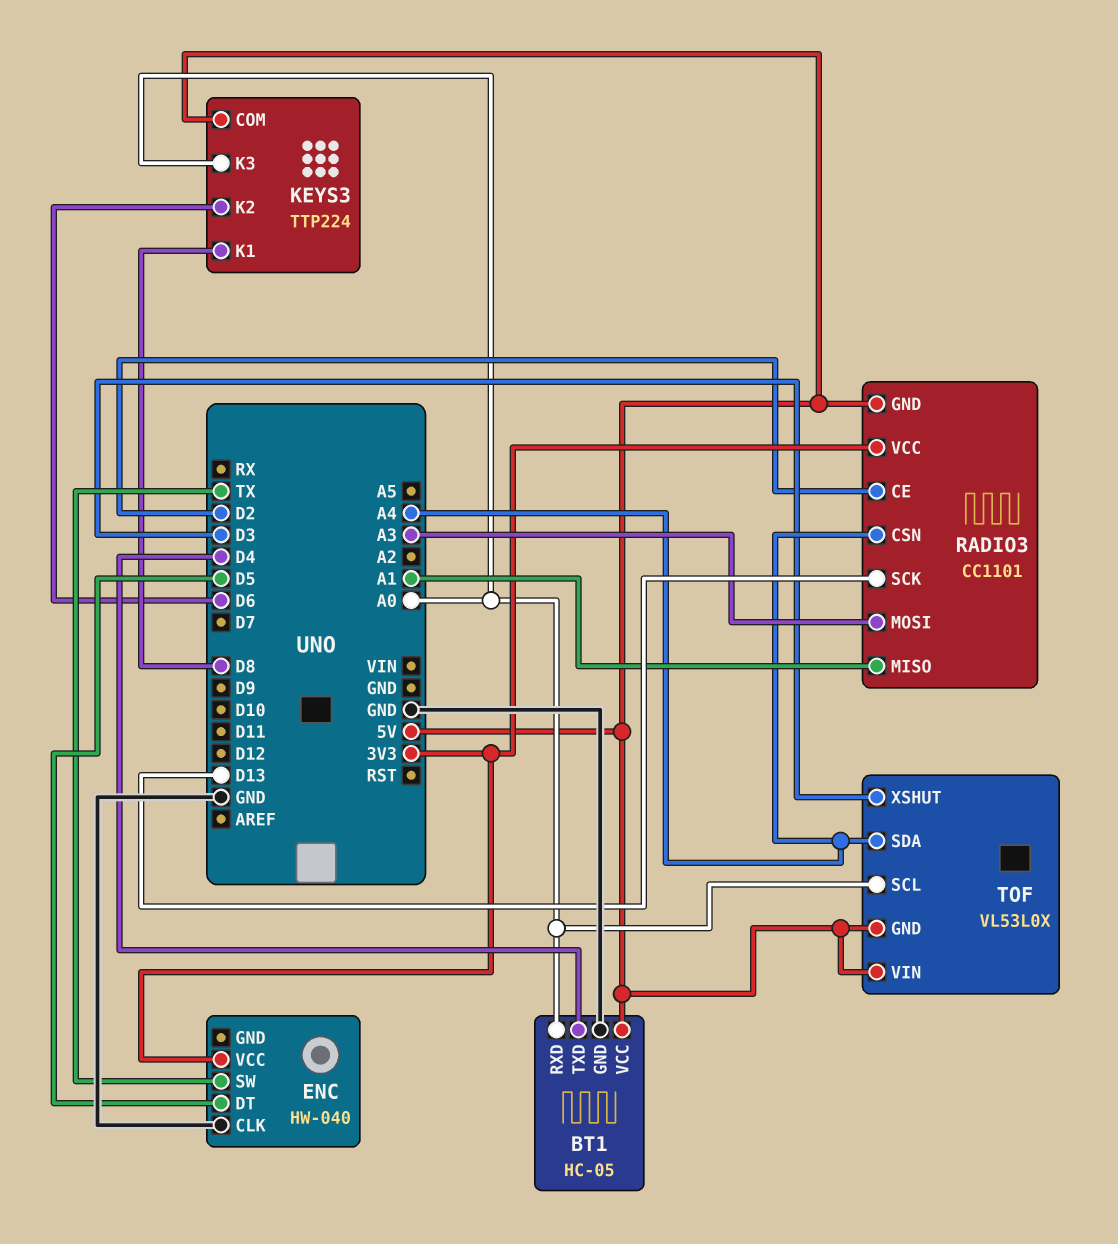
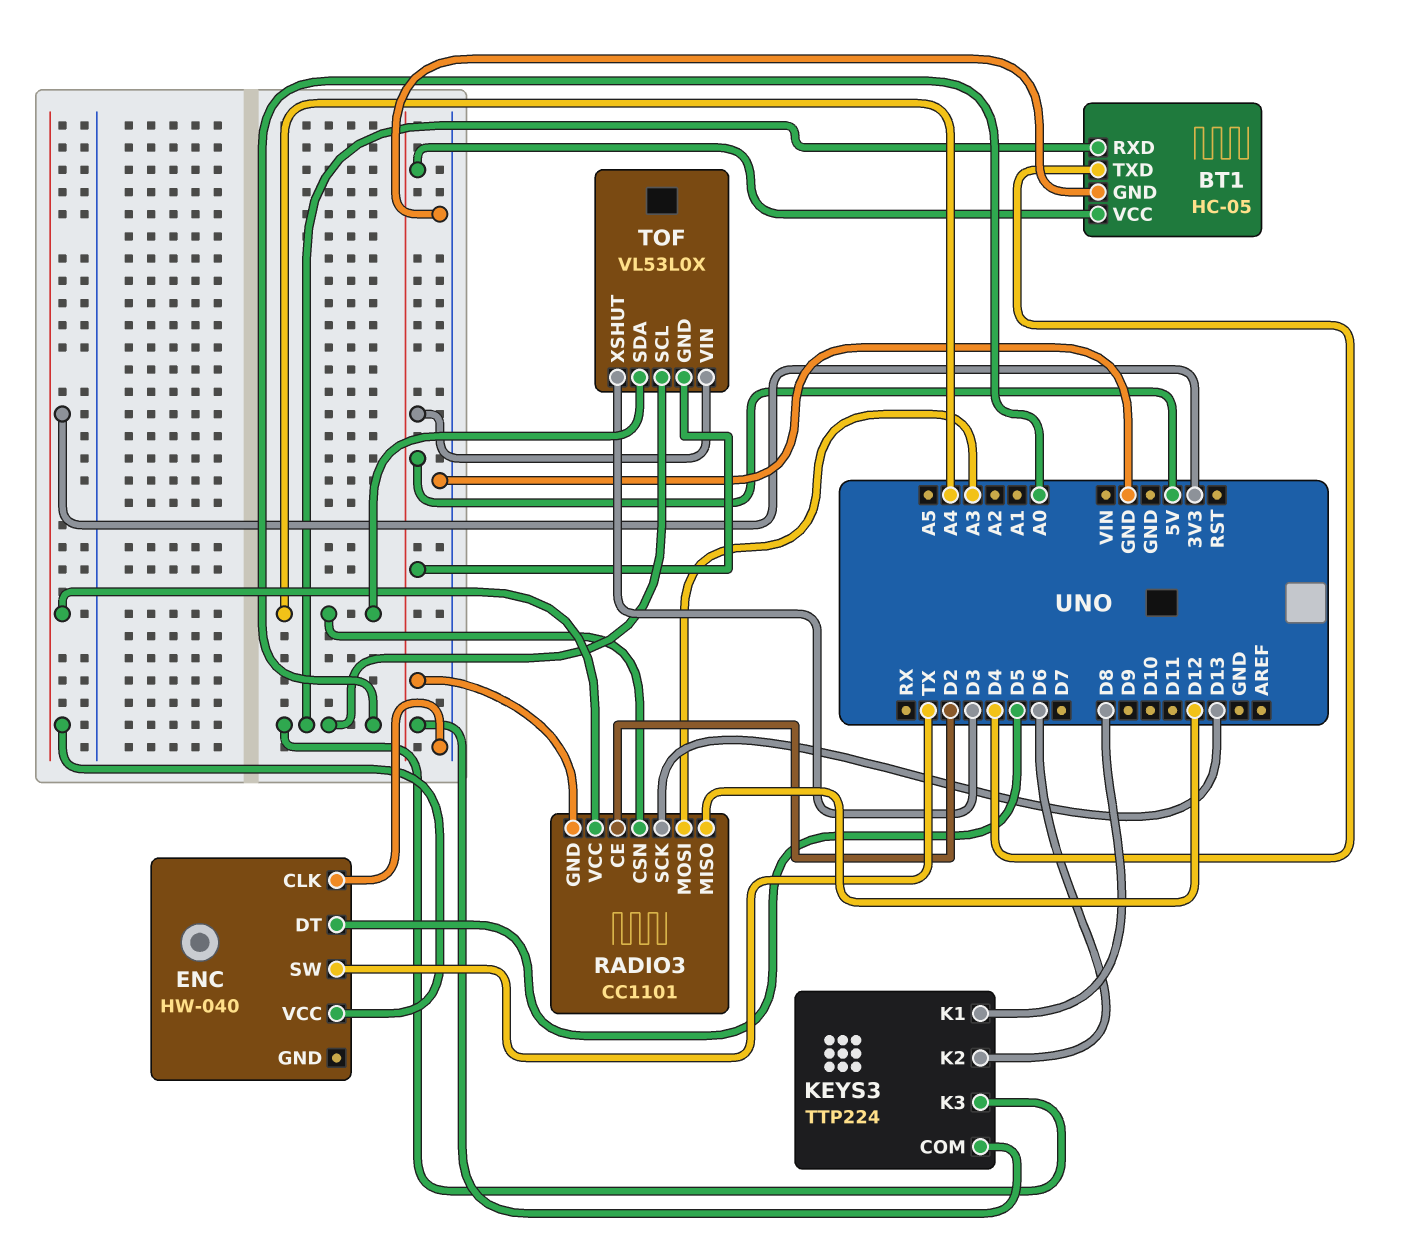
RADIO3 pin MISO: A1 -> D12

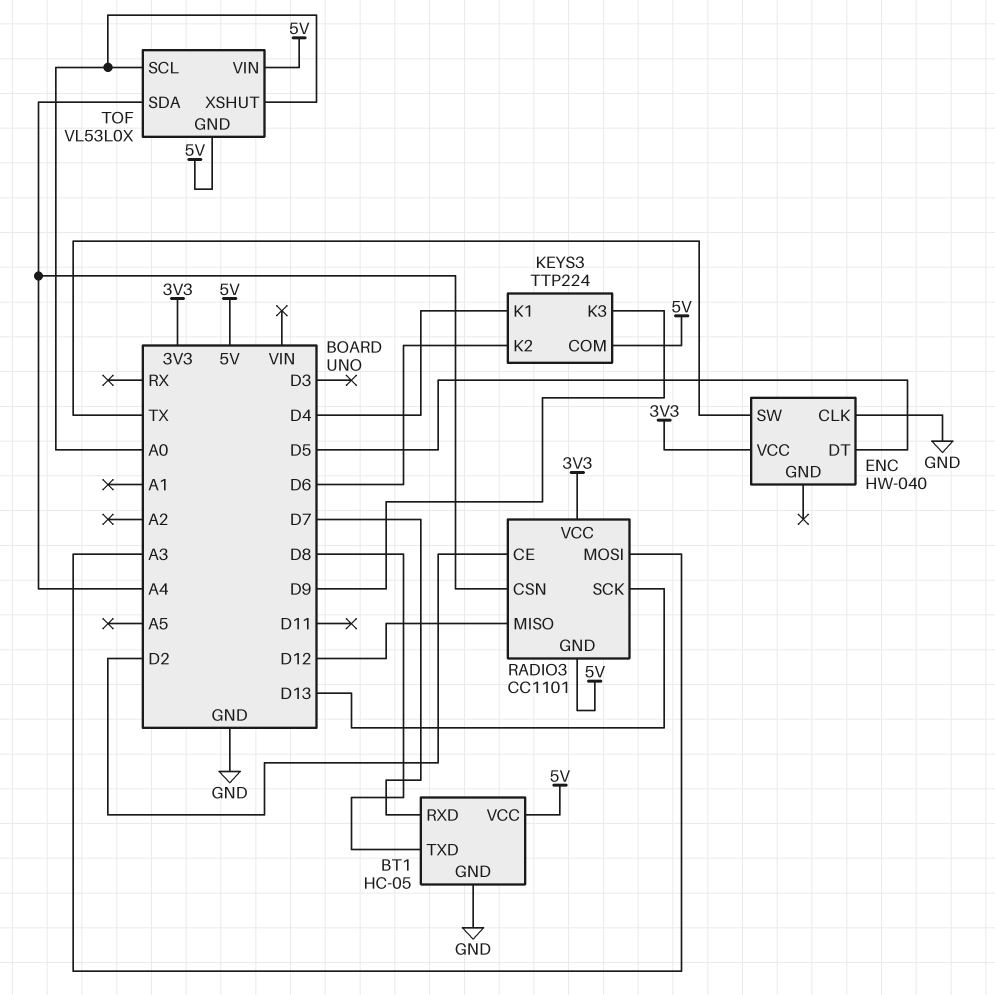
BT1 pin RXD: A0 -> D7
BT1 pin TXD: D4 -> D8
KEYS3 pin K1: D8 -> D4
KEYS3 pin K3: A0 -> D9
TOF pin XSHUT: D3 -> A0

